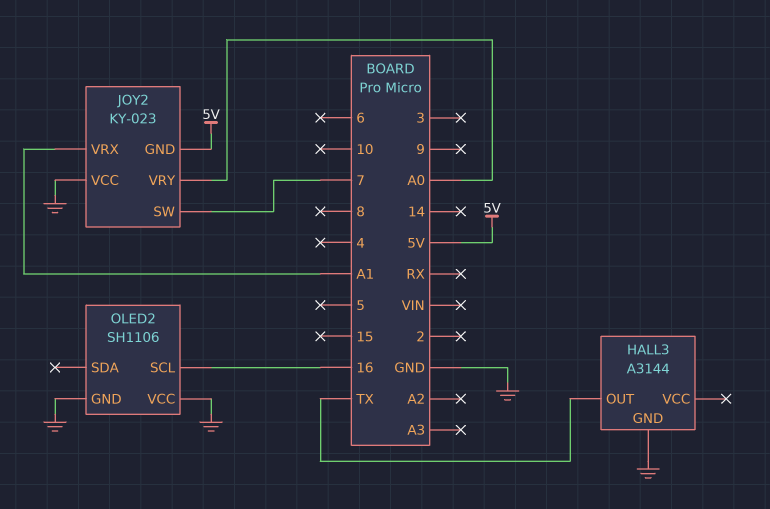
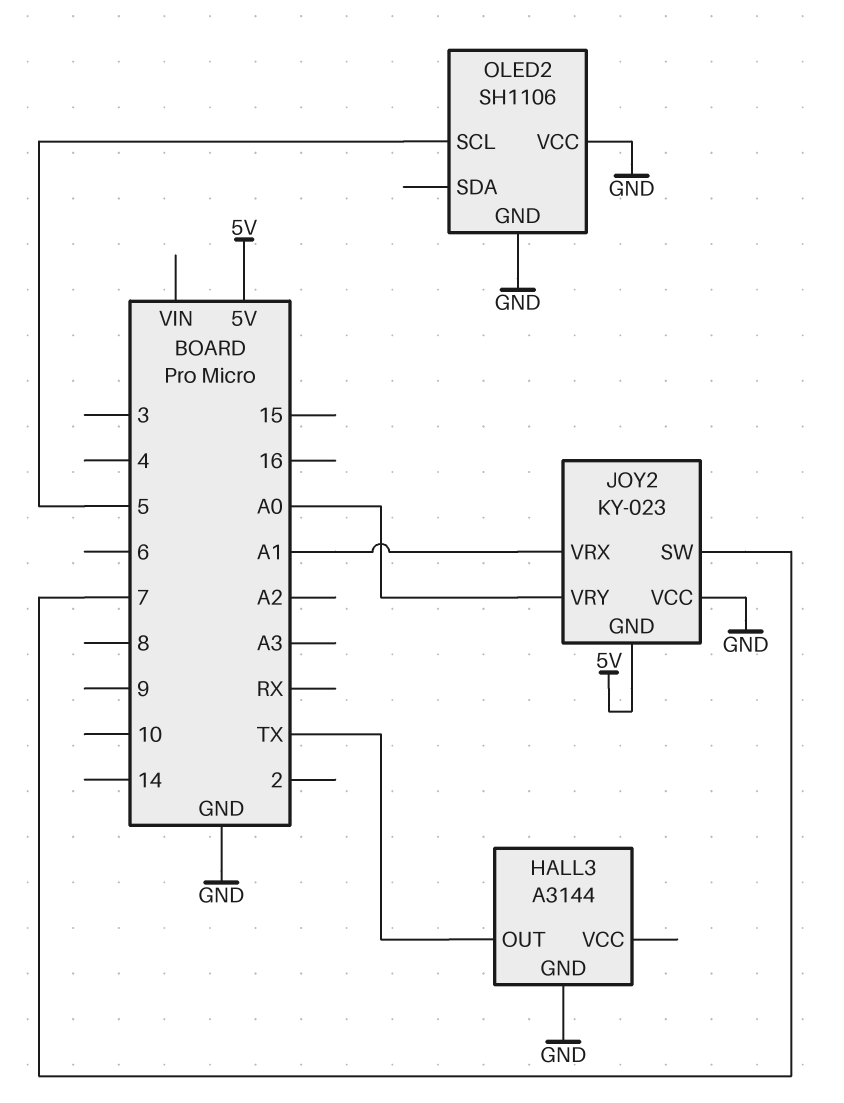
OLED2 pin SCL: 16 -> 5

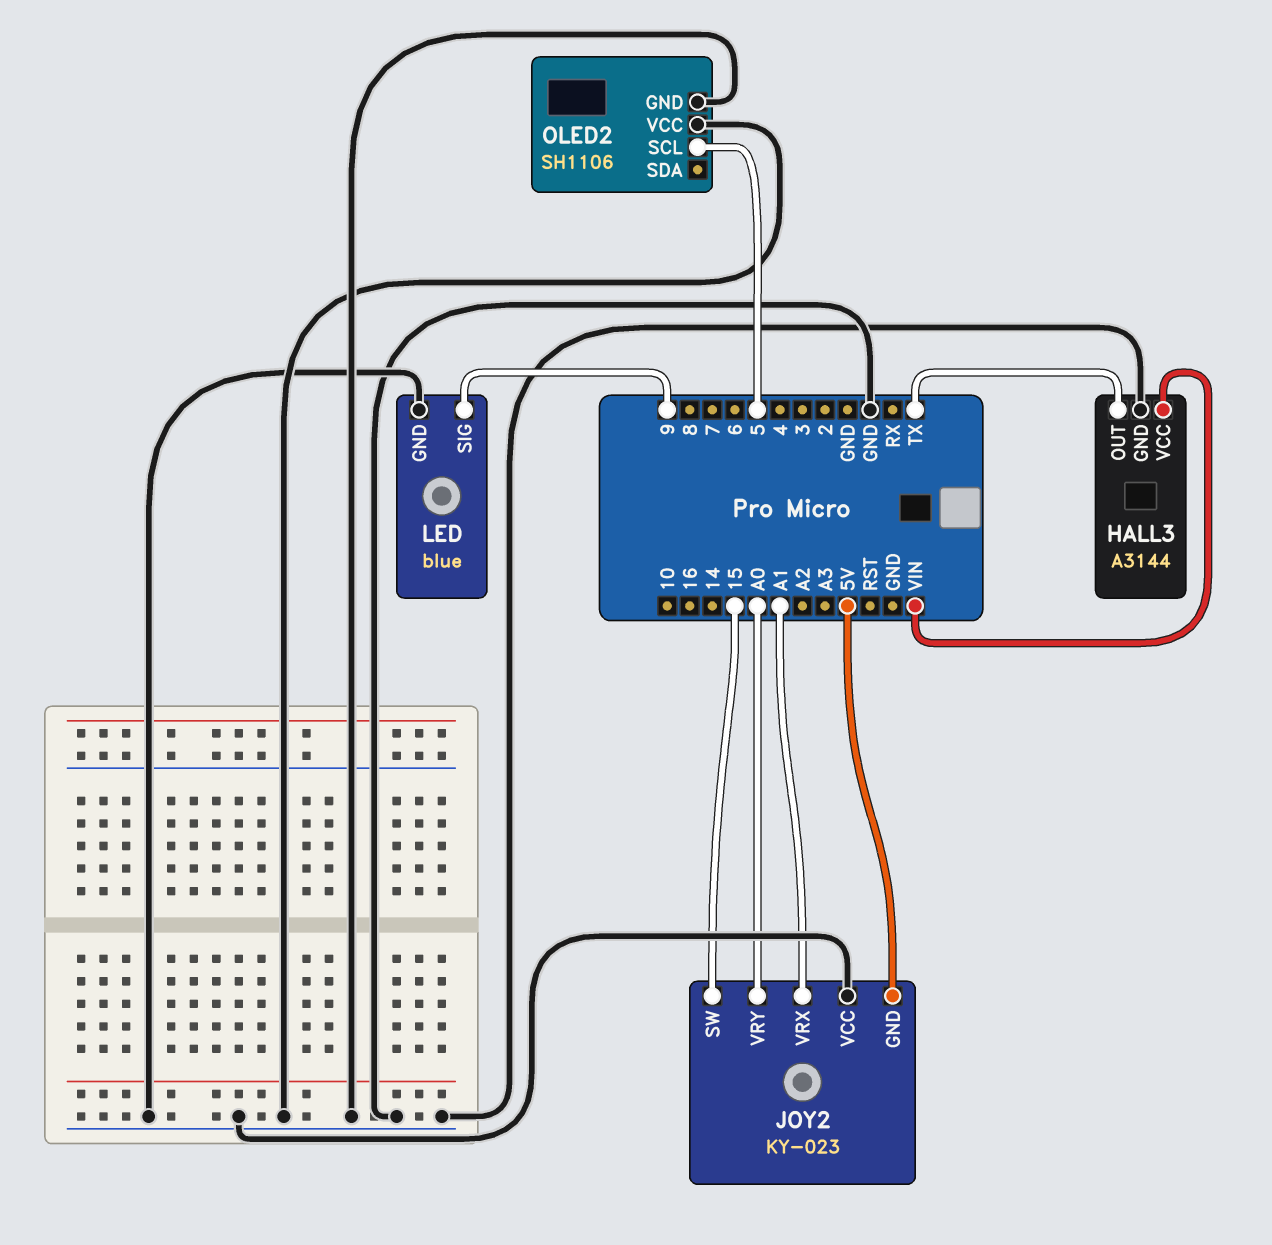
HALL3 pin VCC: none -> VIN
JOY2 pin SW: 7 -> 15
LED: none -> blue
LED pin GND: none -> GND
LED pin SIG: none -> 9

